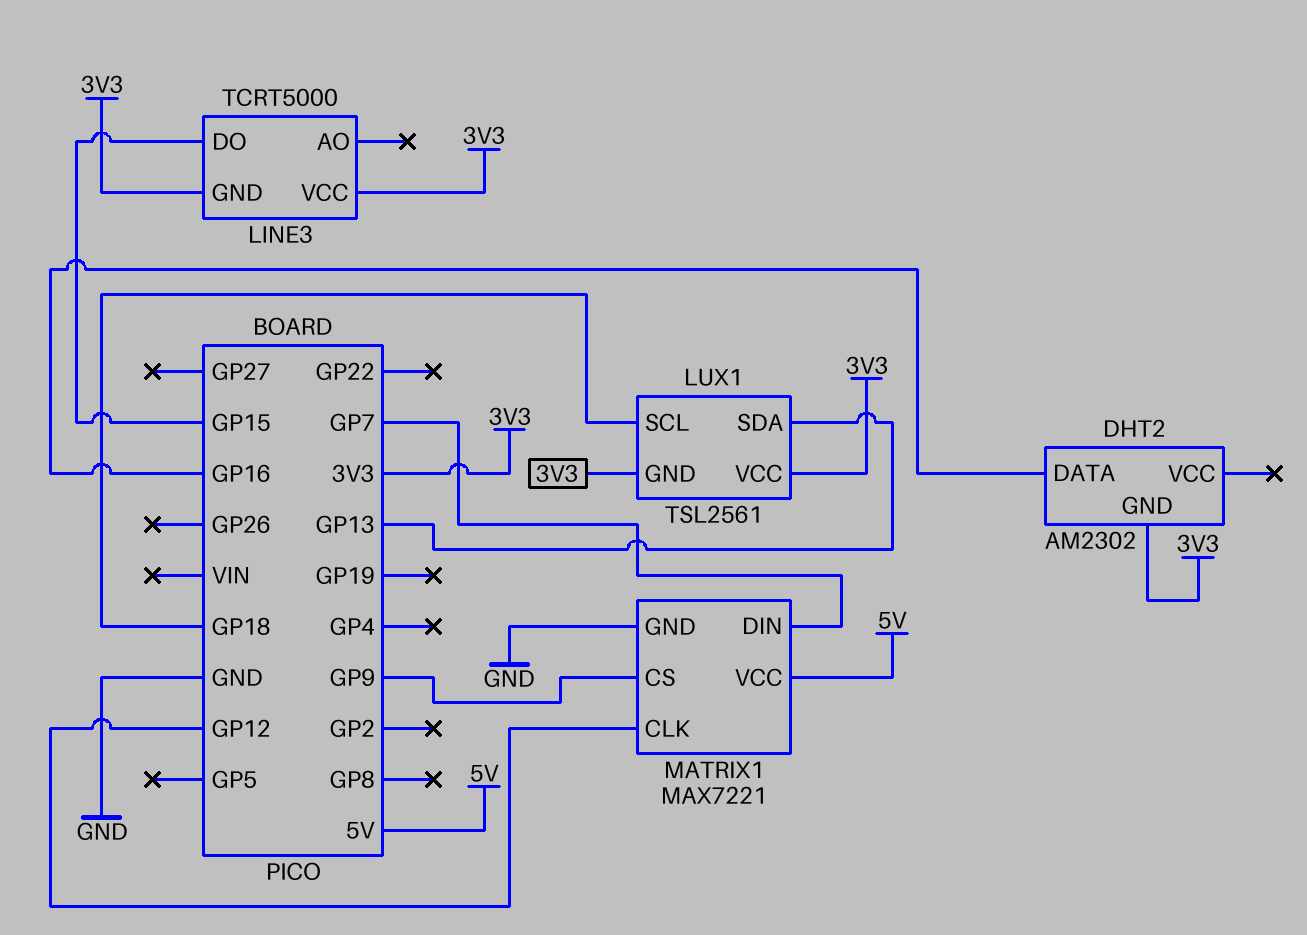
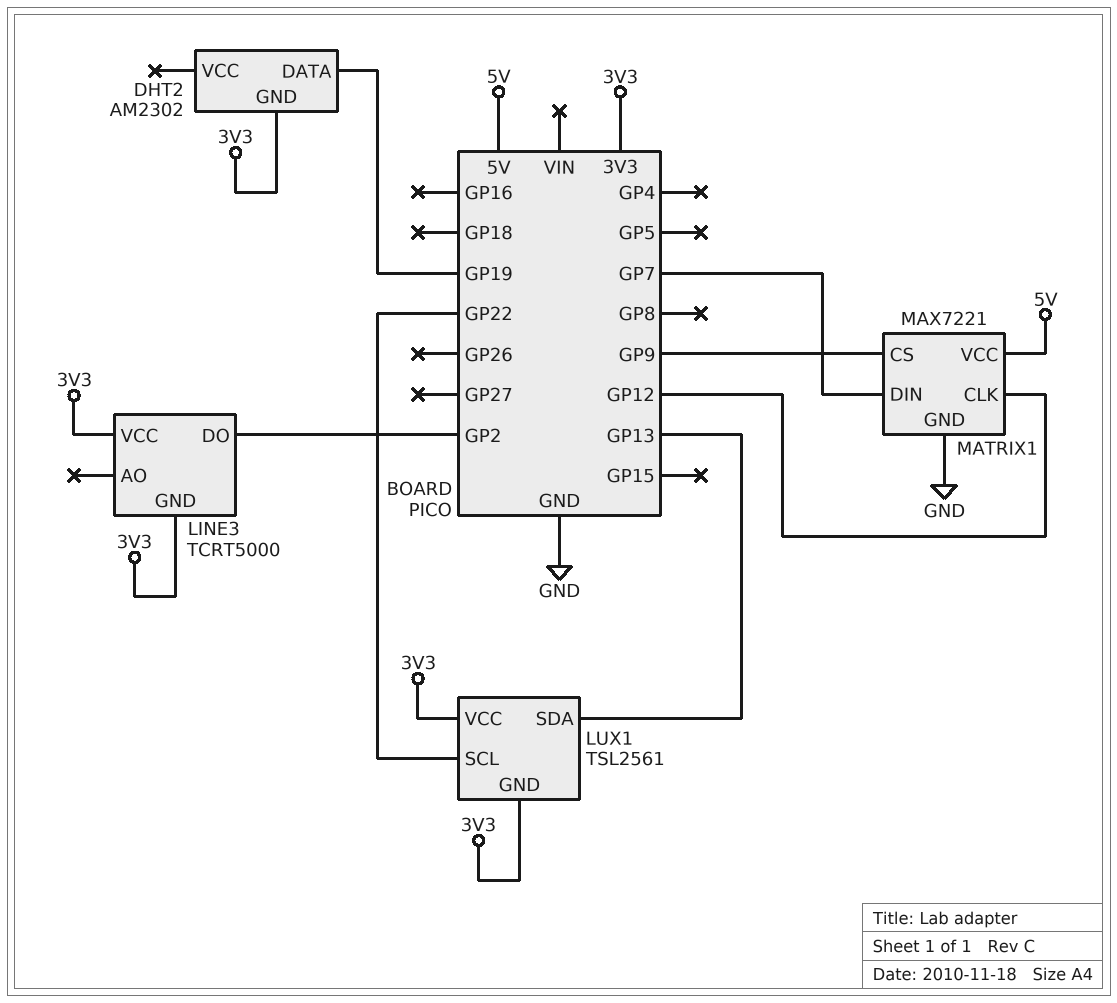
DHT2 pin DATA: GP16 -> GP19
LINE3 pin DO: GP15 -> GP2
LUX1 pin SCL: GP18 -> GP22

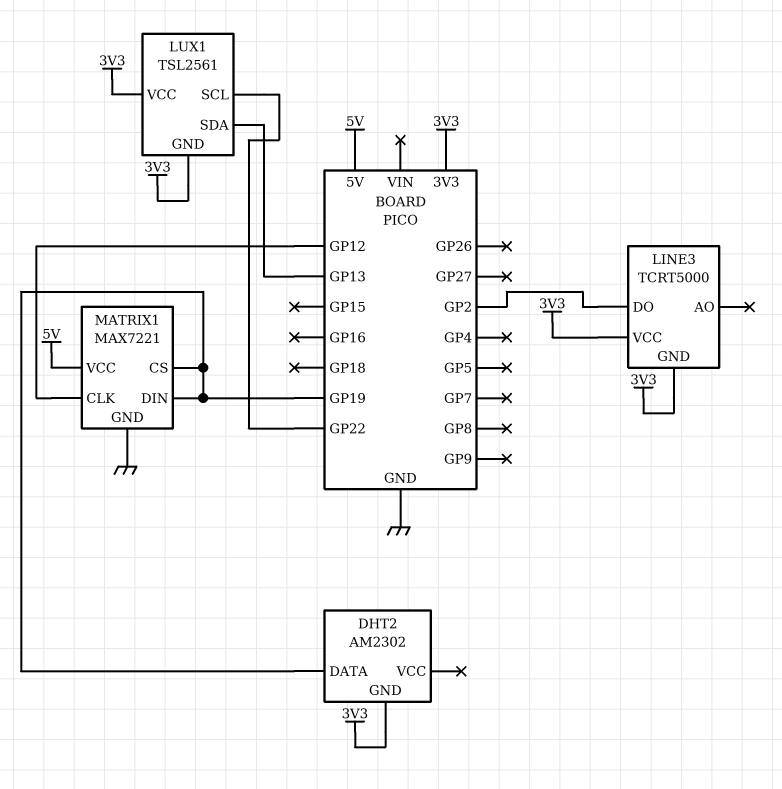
MATRIX1 pin CS: GP9 -> GP19
MATRIX1 pin DIN: GP7 -> GP19

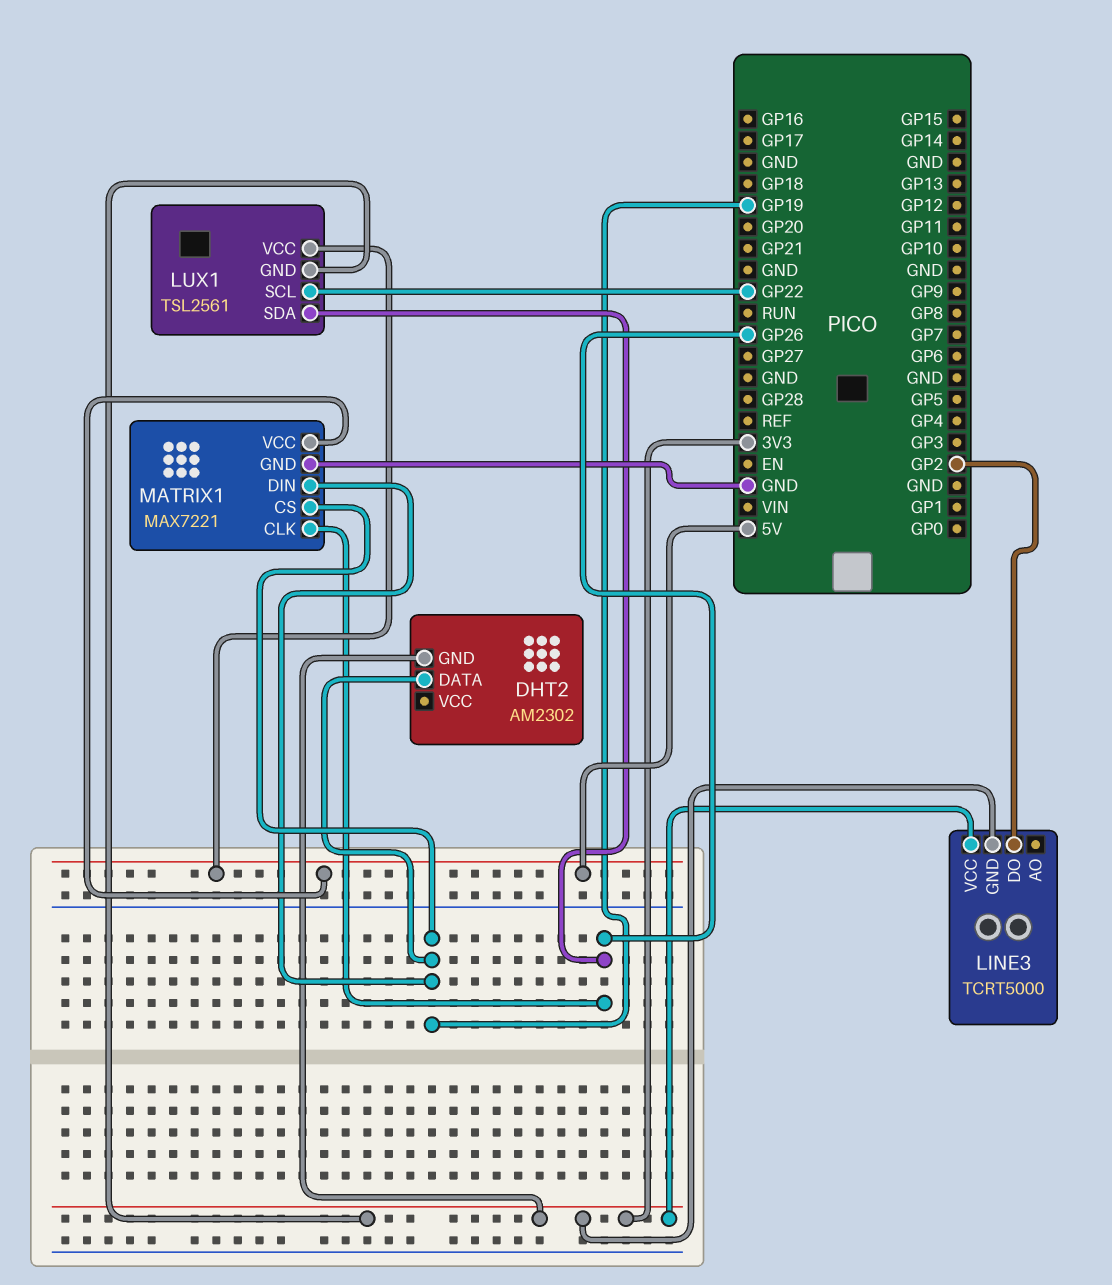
LUX1 pin SDA: GP13 -> GP26
LUX1 pin VCC: 3V3 -> 5V
MATRIX1 pin CLK: GP12 -> GP26

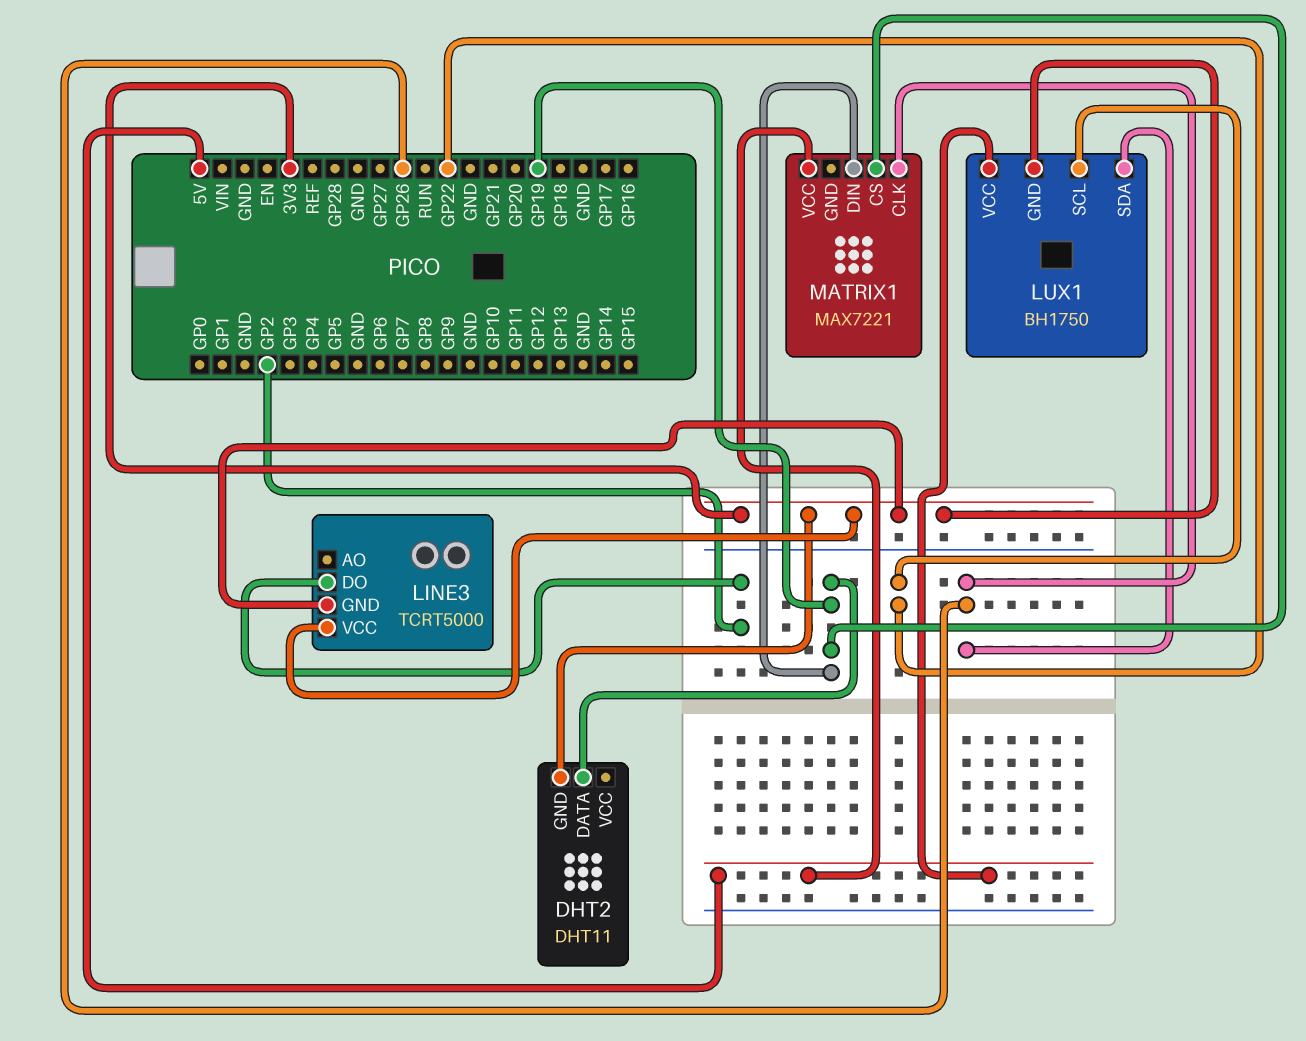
DHT2: AM2302 -> DHT11
LUX1: TSL2561 -> BH1750
MATRIX1 pin GND: GND -> none

